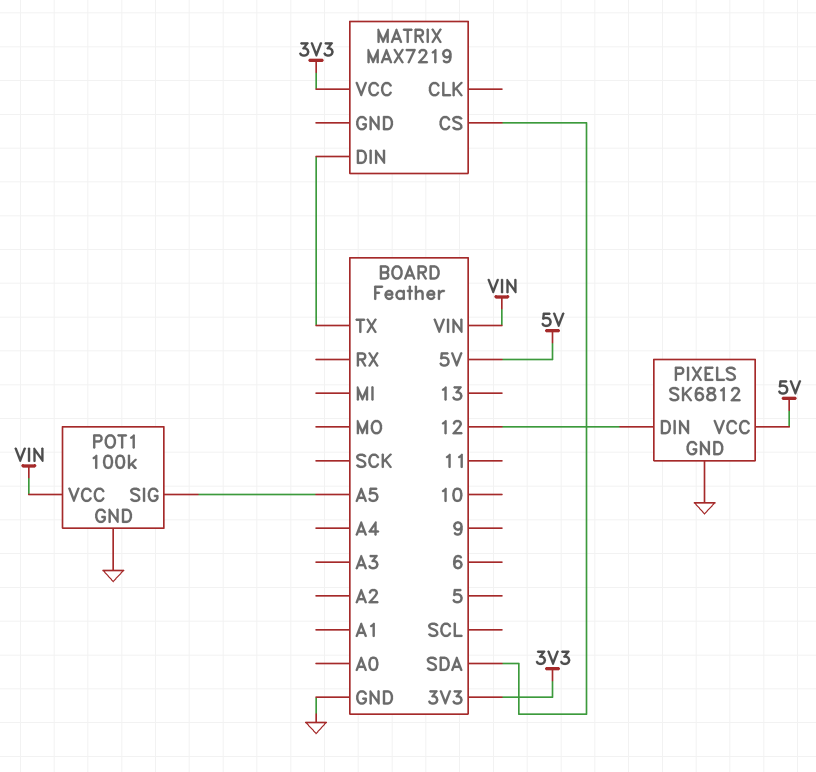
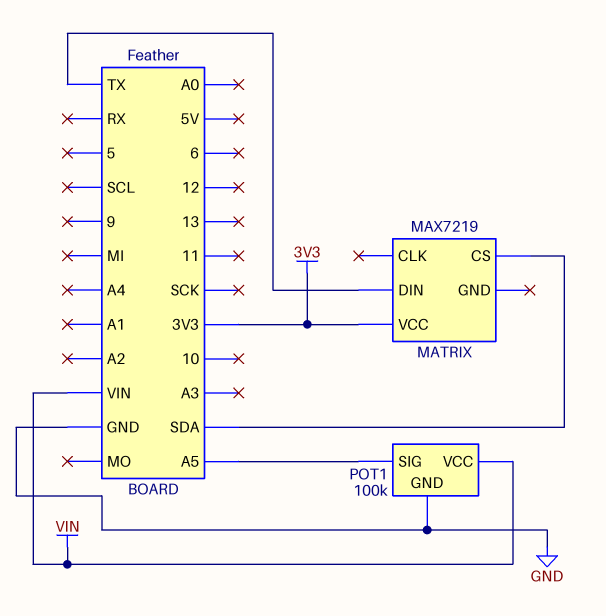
PIXELS: SK6812 -> none
PIXELS pin DIN: 12 -> none
PIXELS pin GND: GND -> none
PIXELS pin VCC: 5V -> none

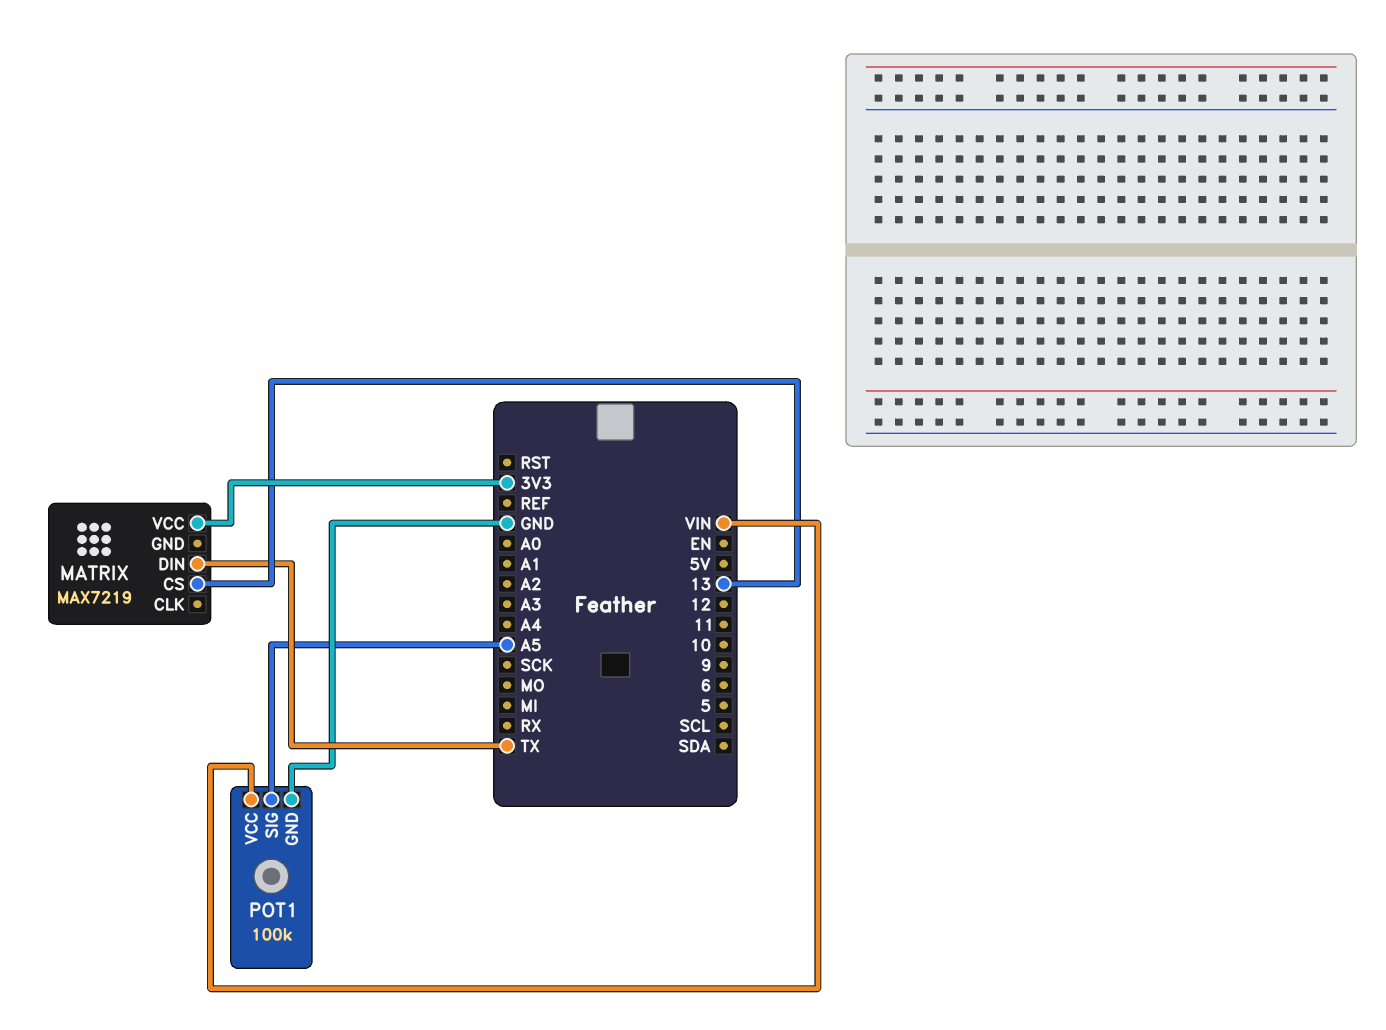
MATRIX pin CS: SDA -> 13

